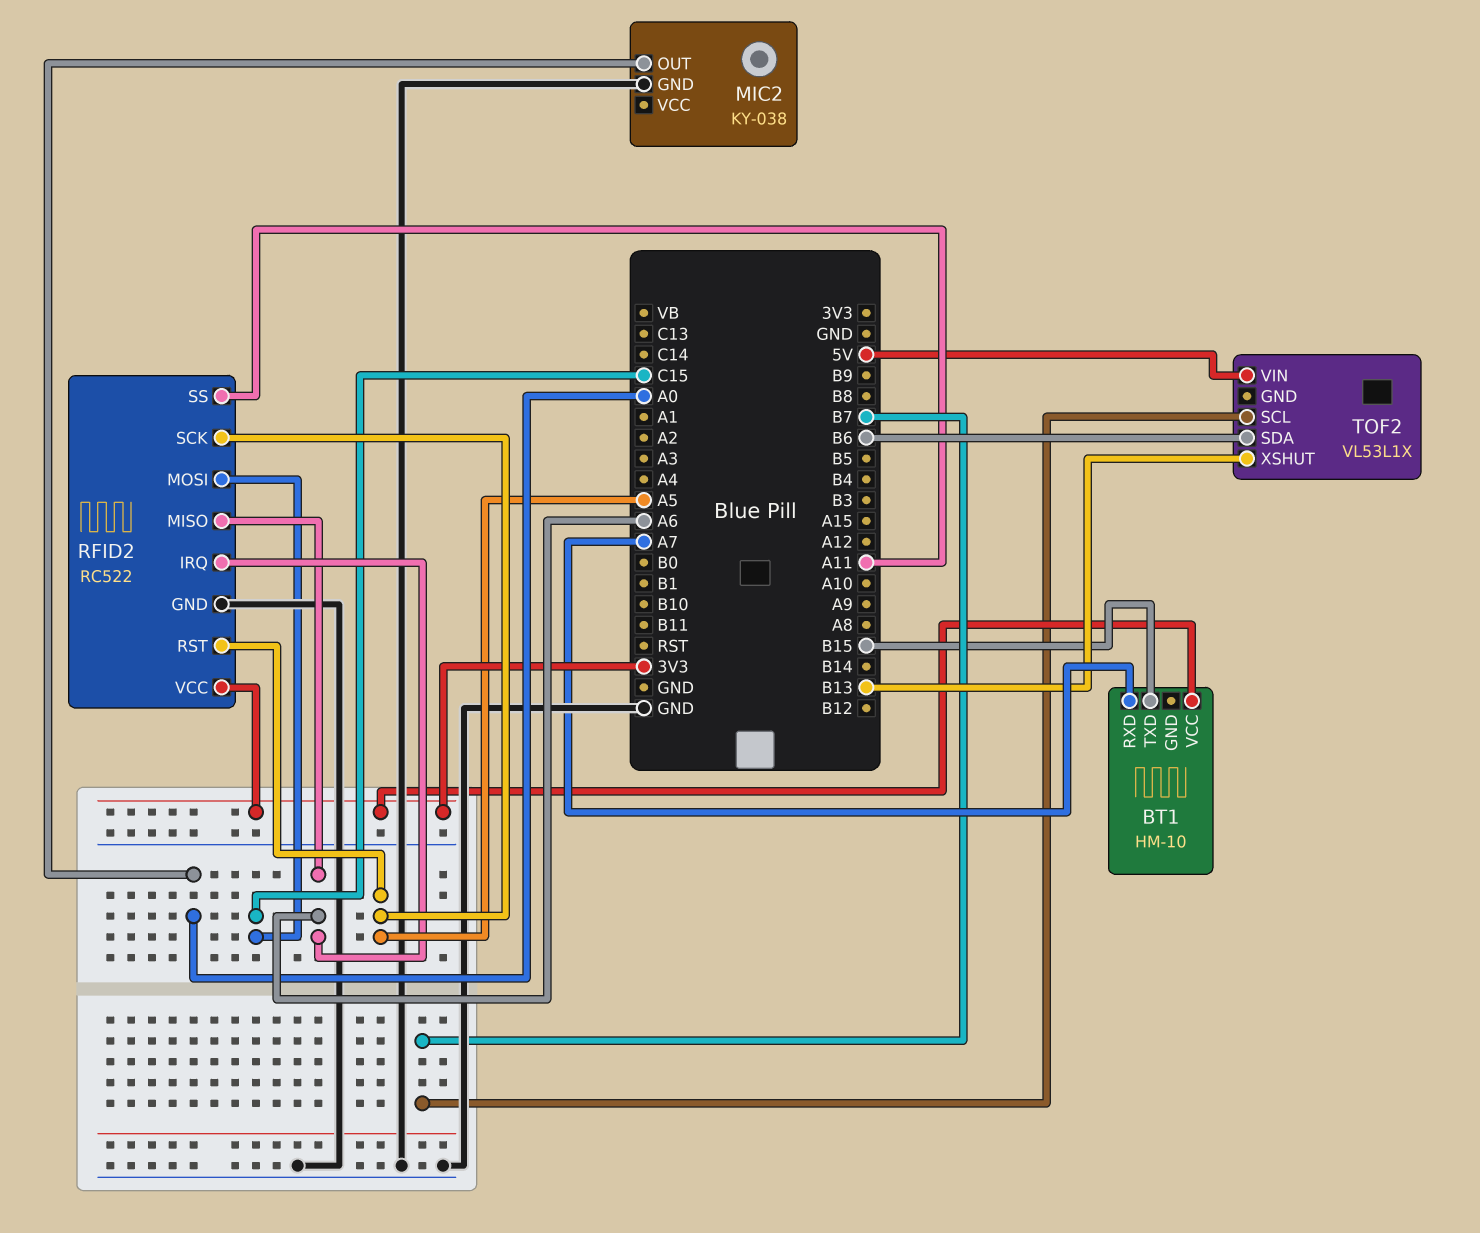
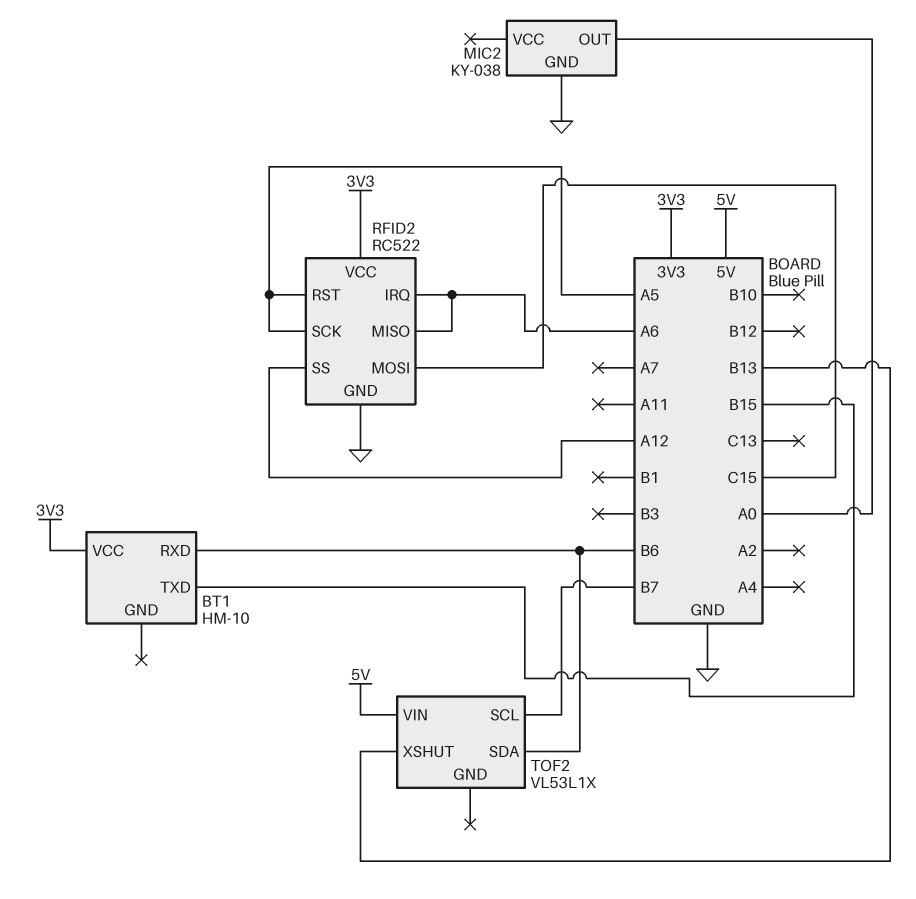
BT1 pin RXD: A7 -> B6
RFID2 pin SS: A11 -> A12

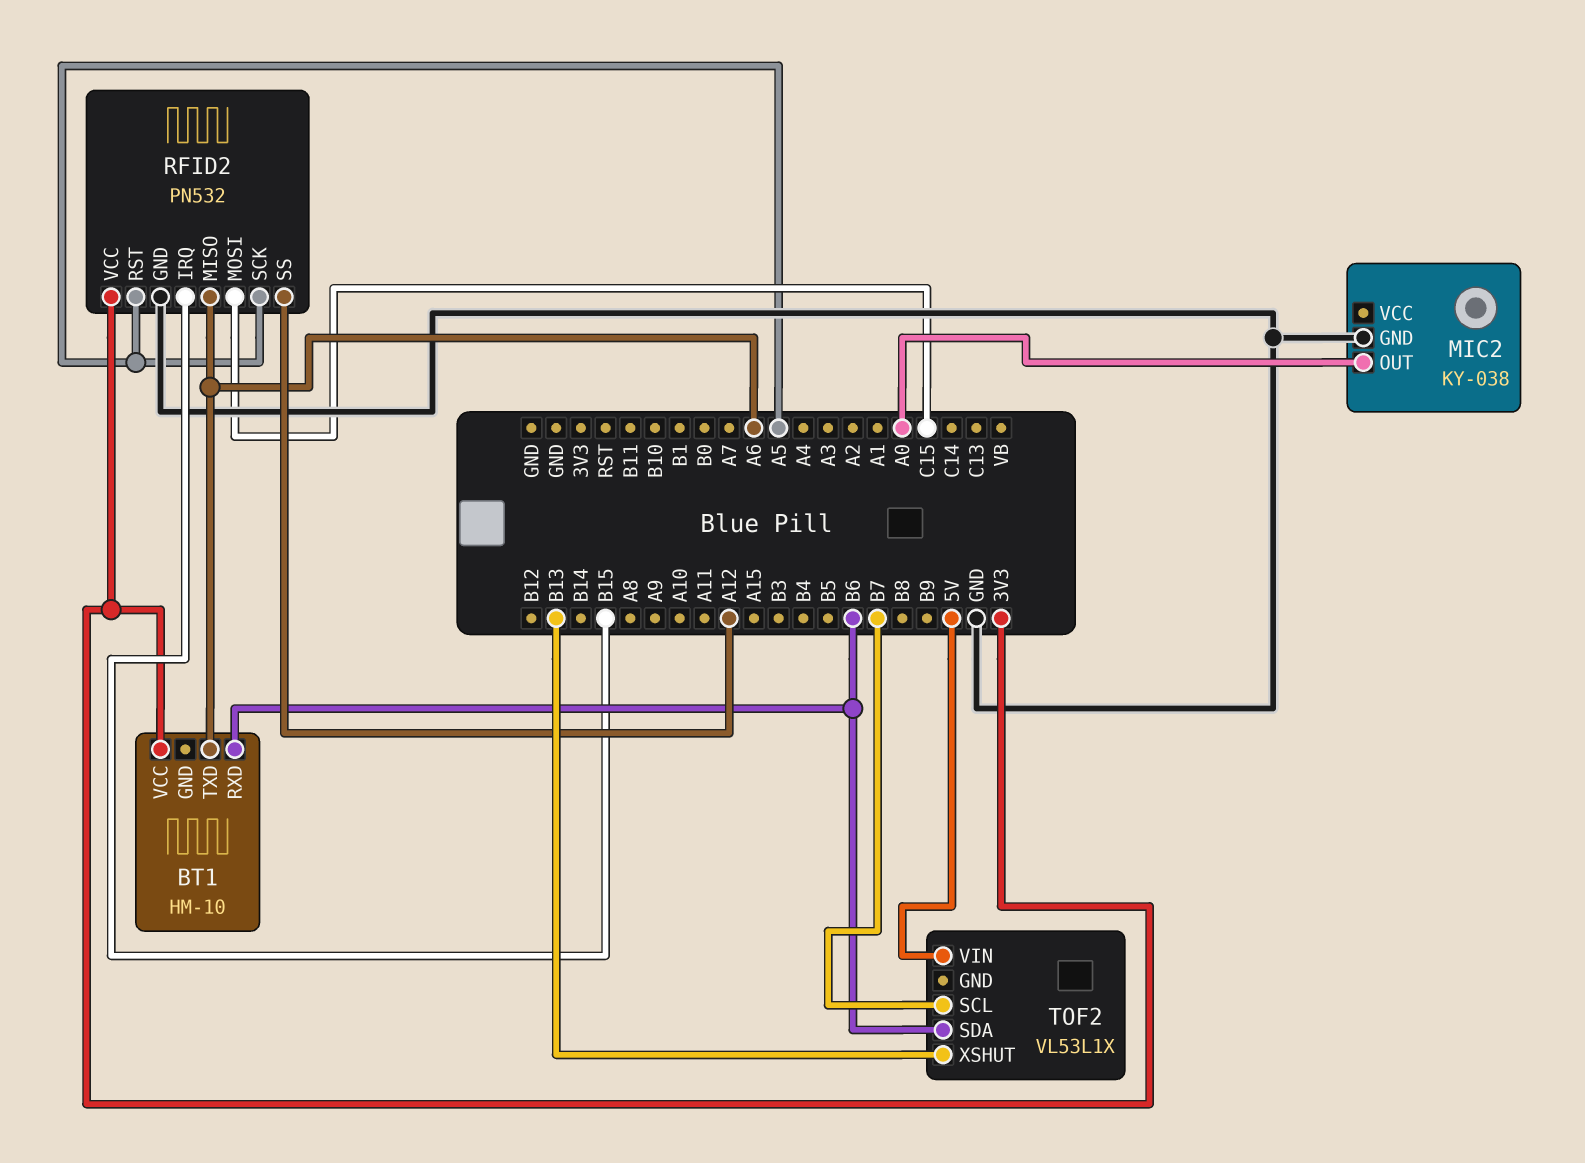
BT1 pin TXD: B15 -> A6
RFID2: RC522 -> PN532
RFID2 pin IRQ: A6 -> B15

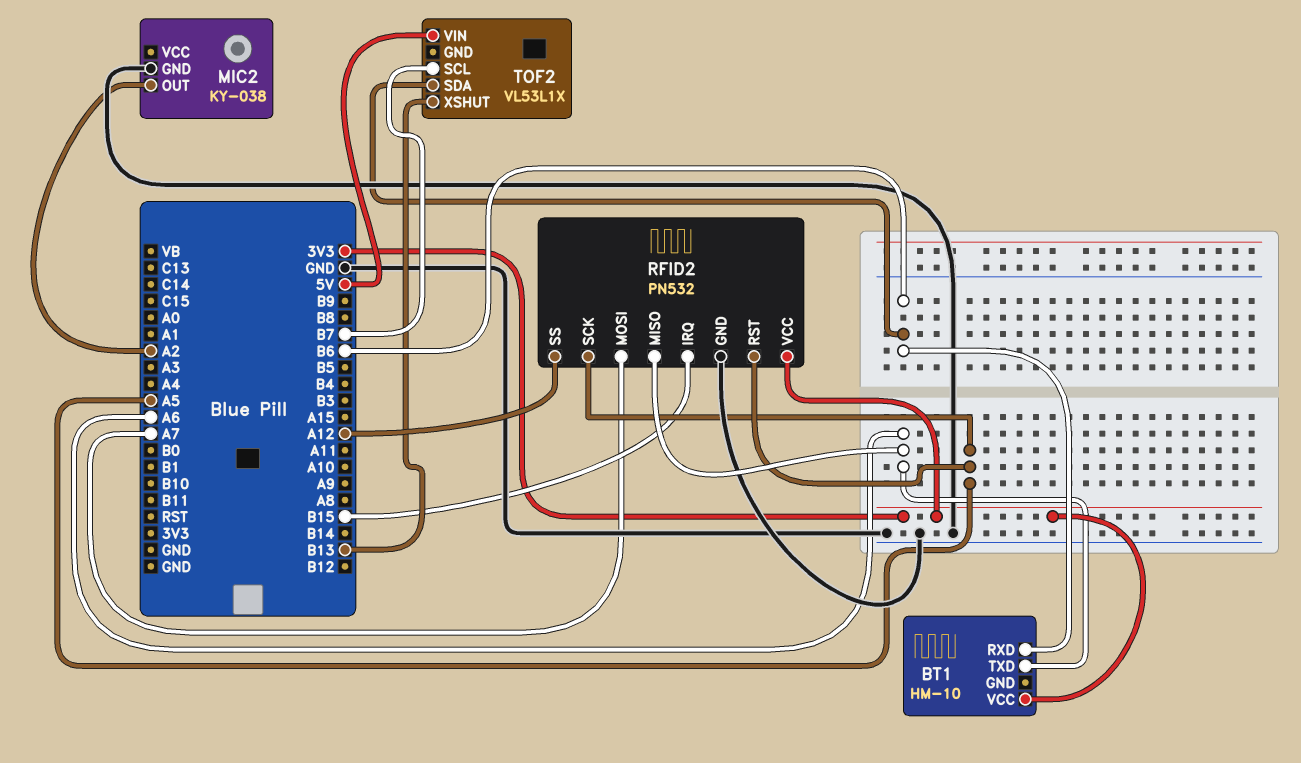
MIC2 pin OUT: A0 -> A2
RFID2 pin MOSI: C15 -> A7

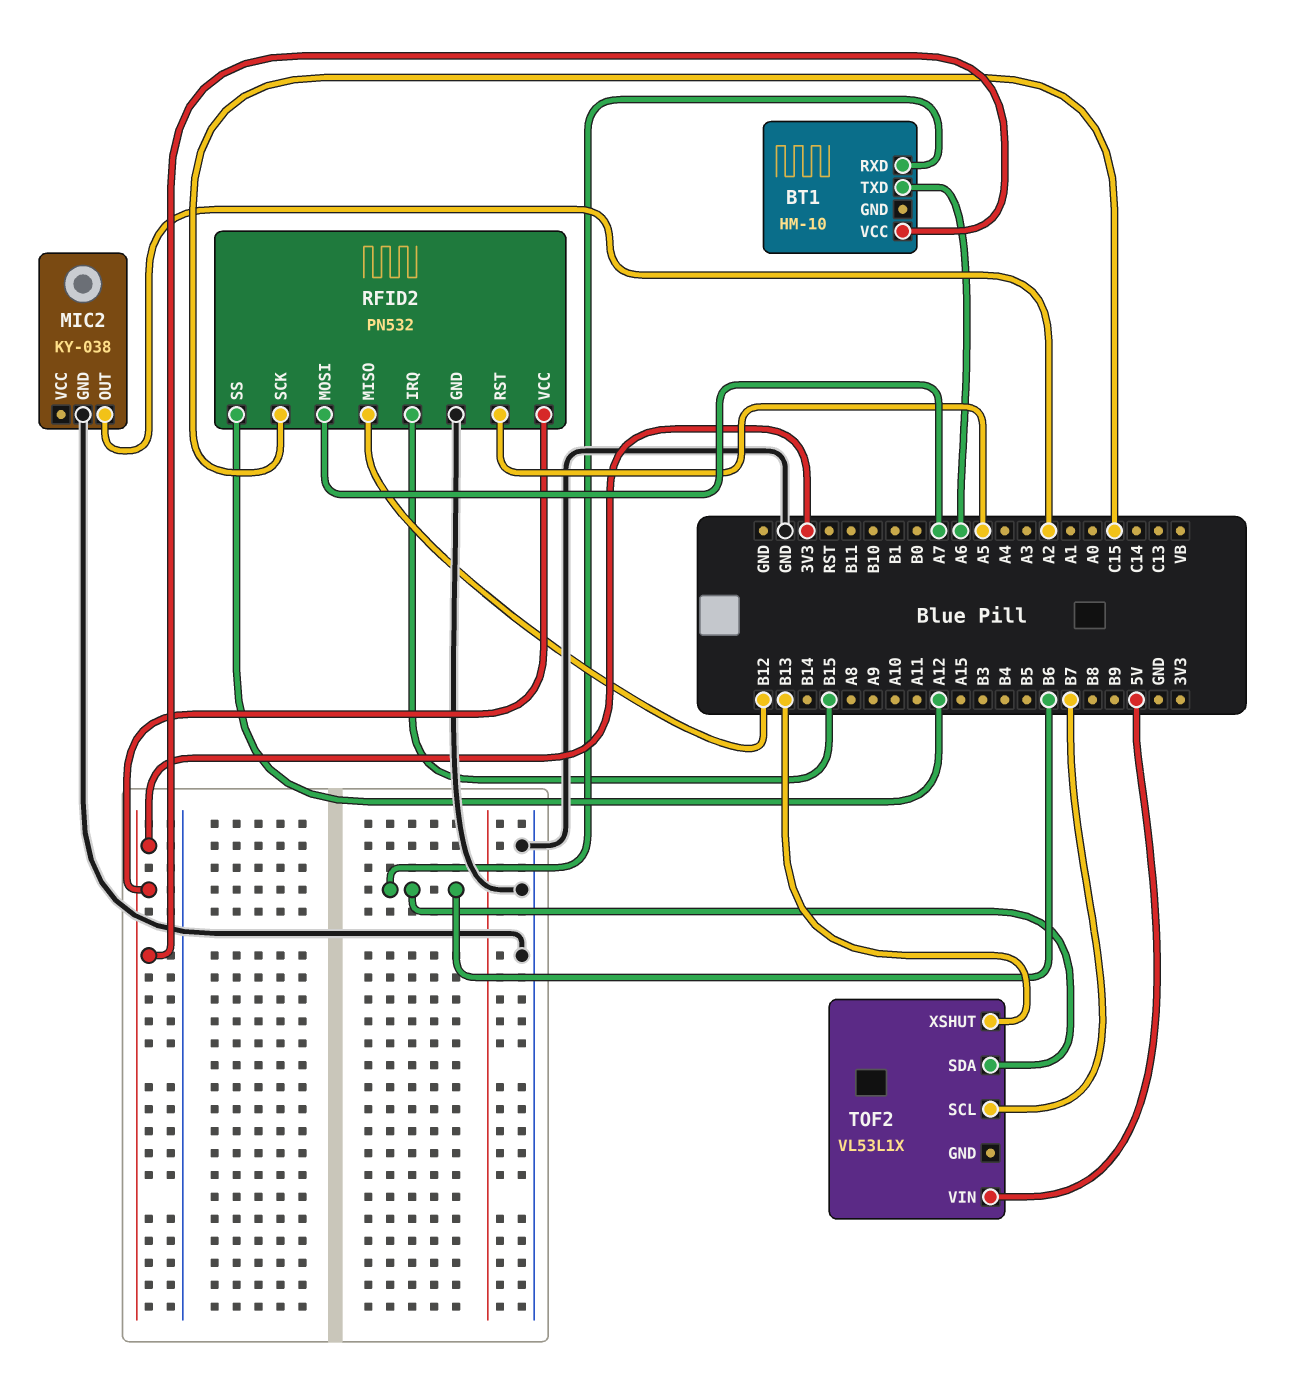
RFID2 pin MISO: A6 -> B12
RFID2 pin SCK: A5 -> C15

